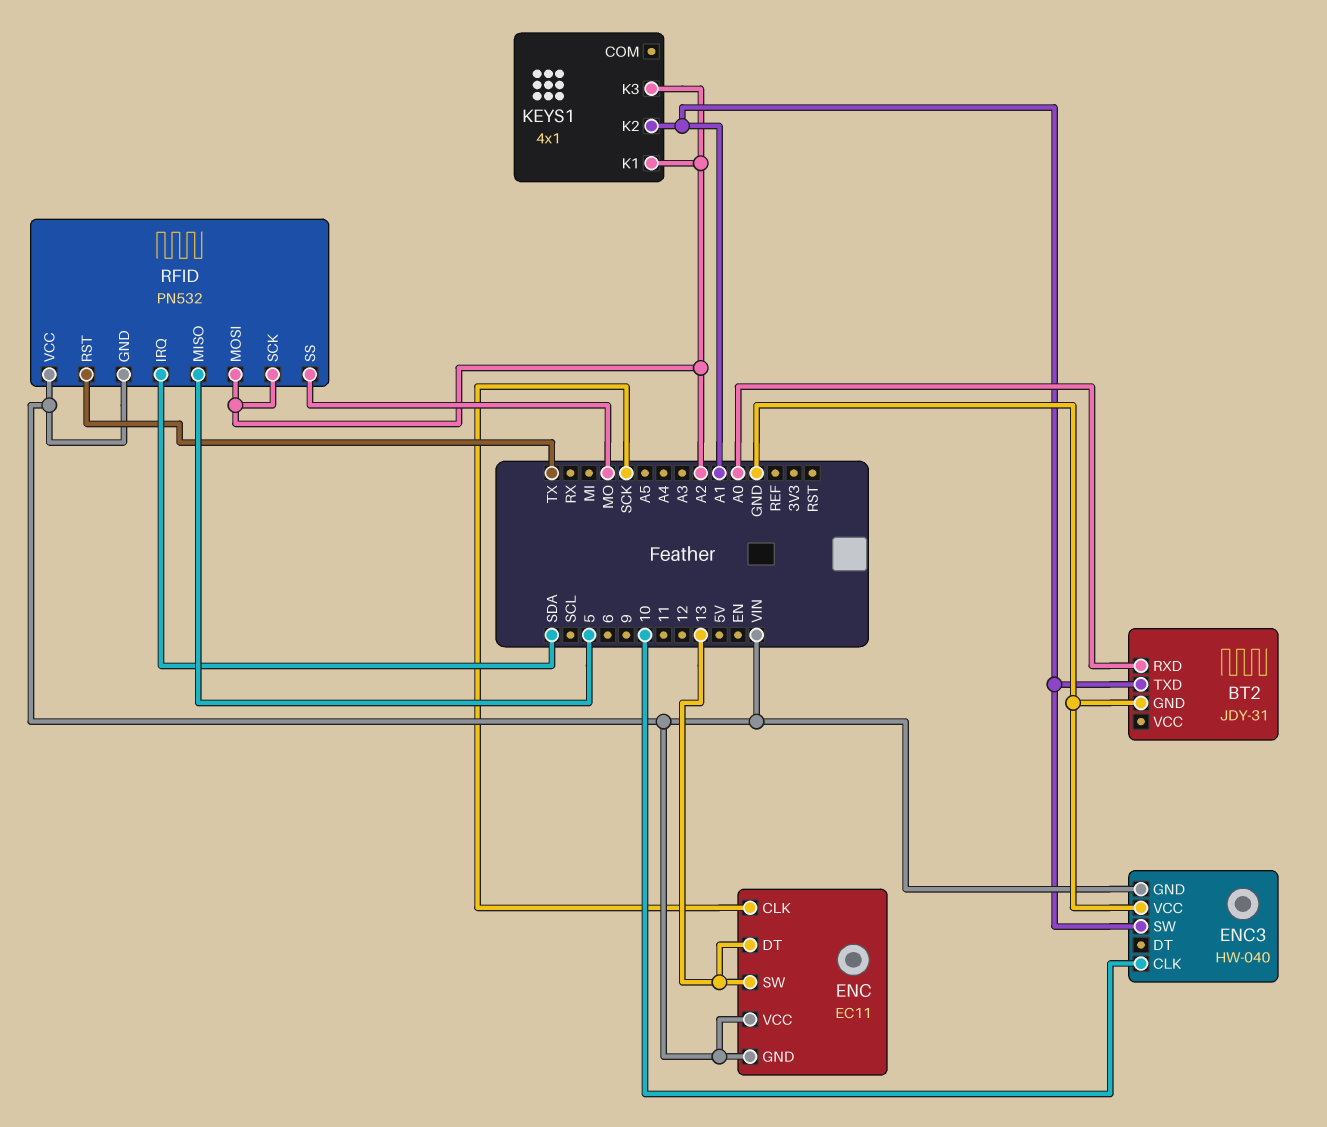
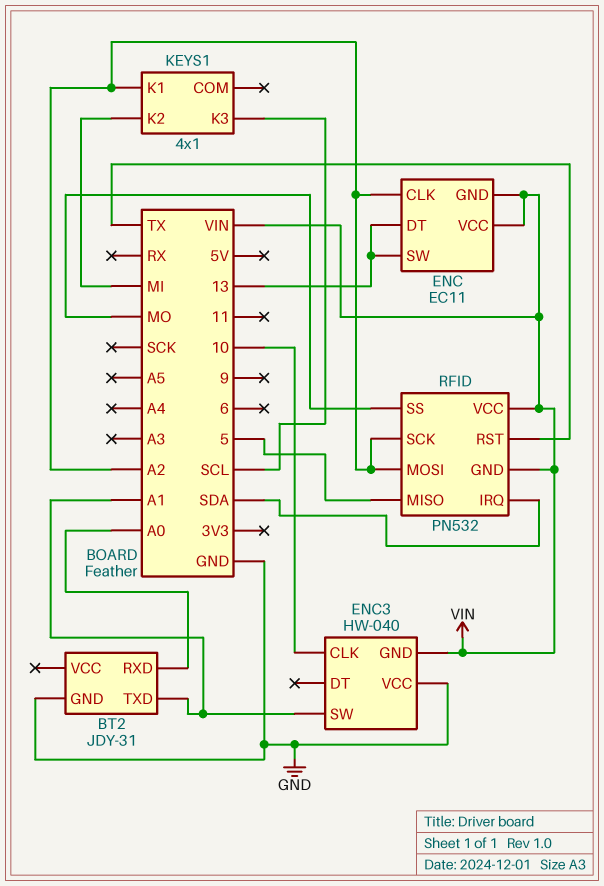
ENC pin CLK: SCK -> A2
KEYS1 pin K2: A1 -> MI
KEYS1 pin K3: A2 -> SCL

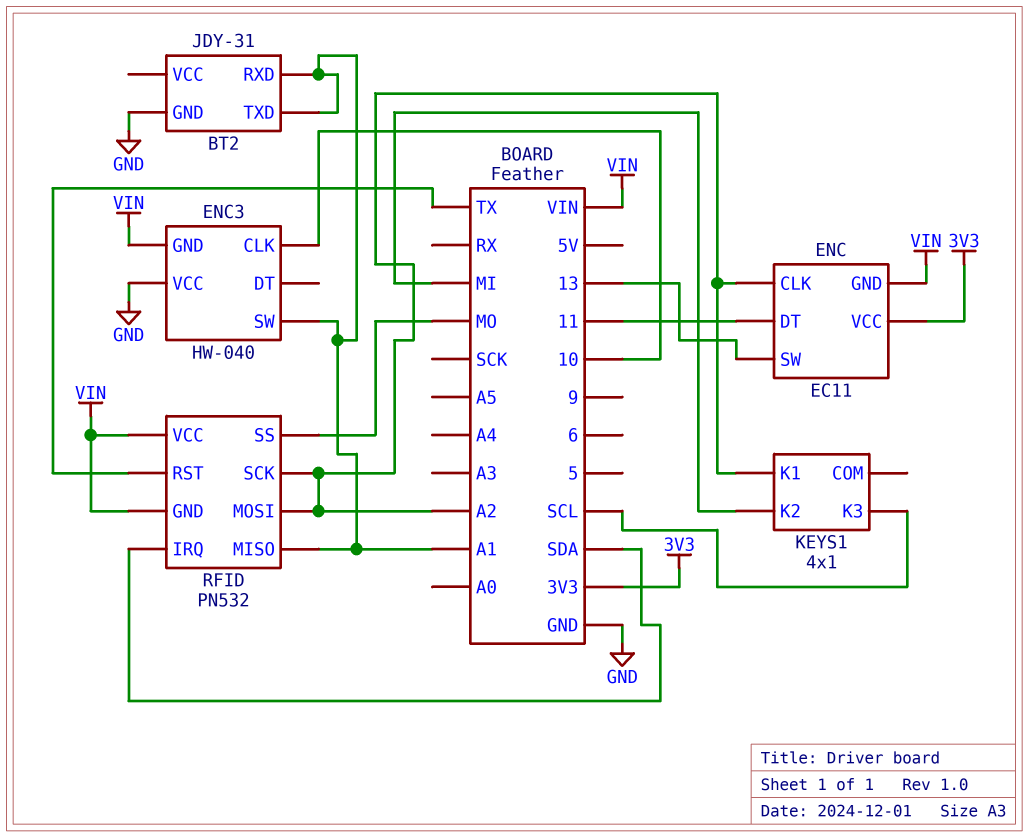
BT2 pin RXD: A0 -> A1
ENC pin DT: 13 -> 11
ENC pin VCC: VIN -> 3V3
RFID pin MISO: 5 -> A1

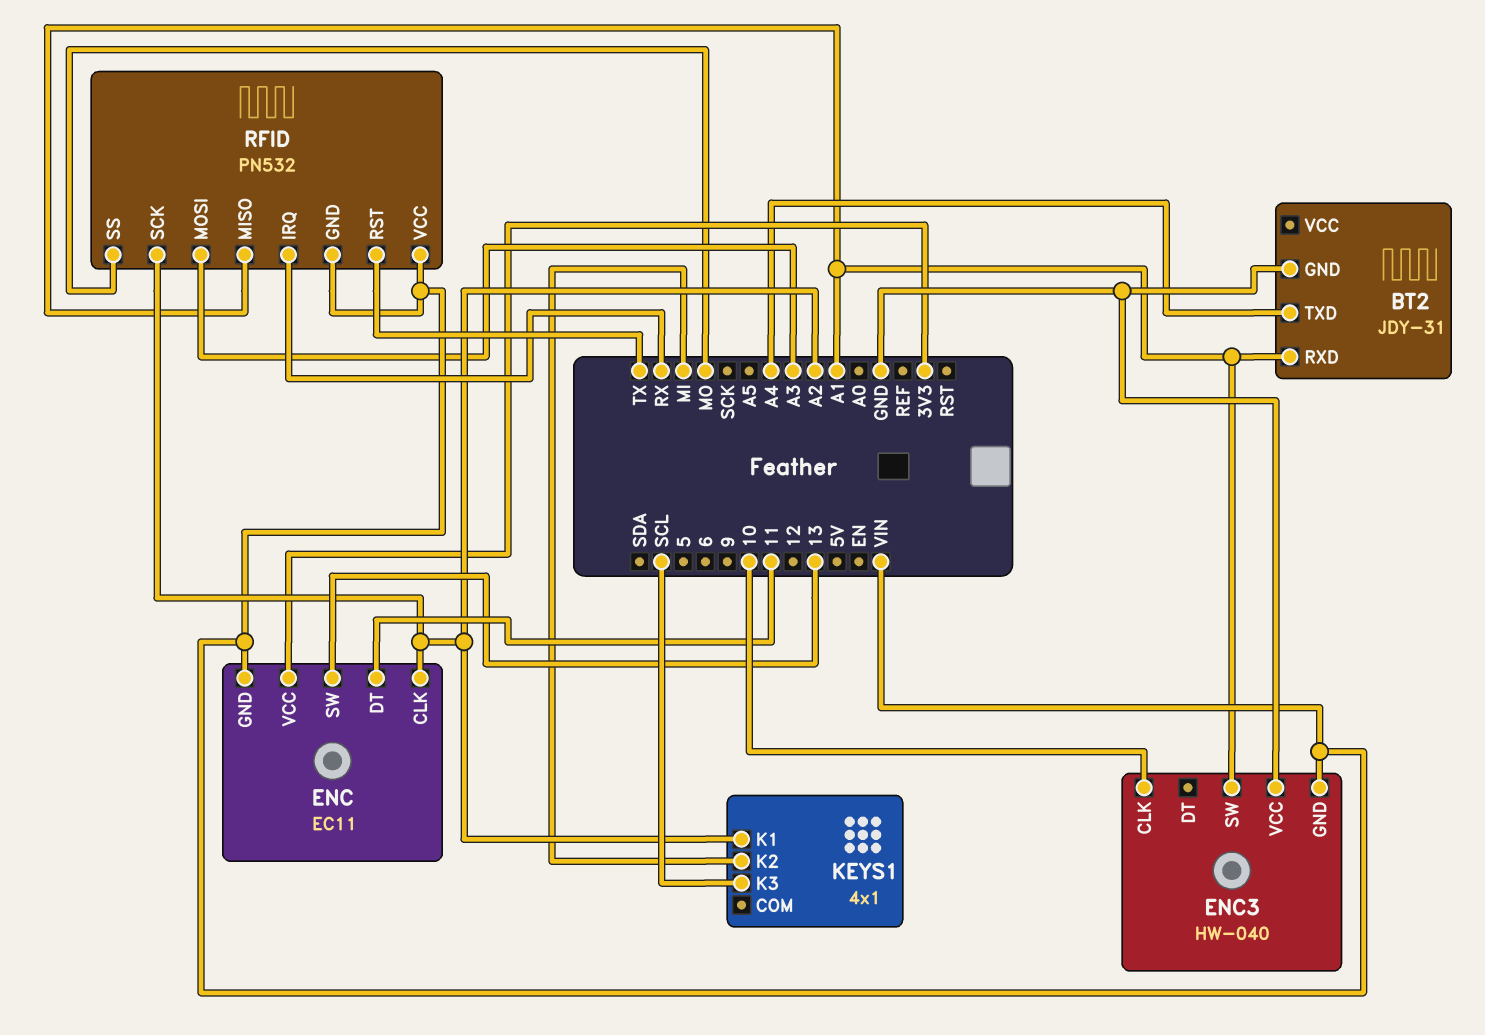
BT2 pin TXD: A1 -> A4
RFID pin IRQ: SDA -> RX
RFID pin MOSI: A2 -> A3

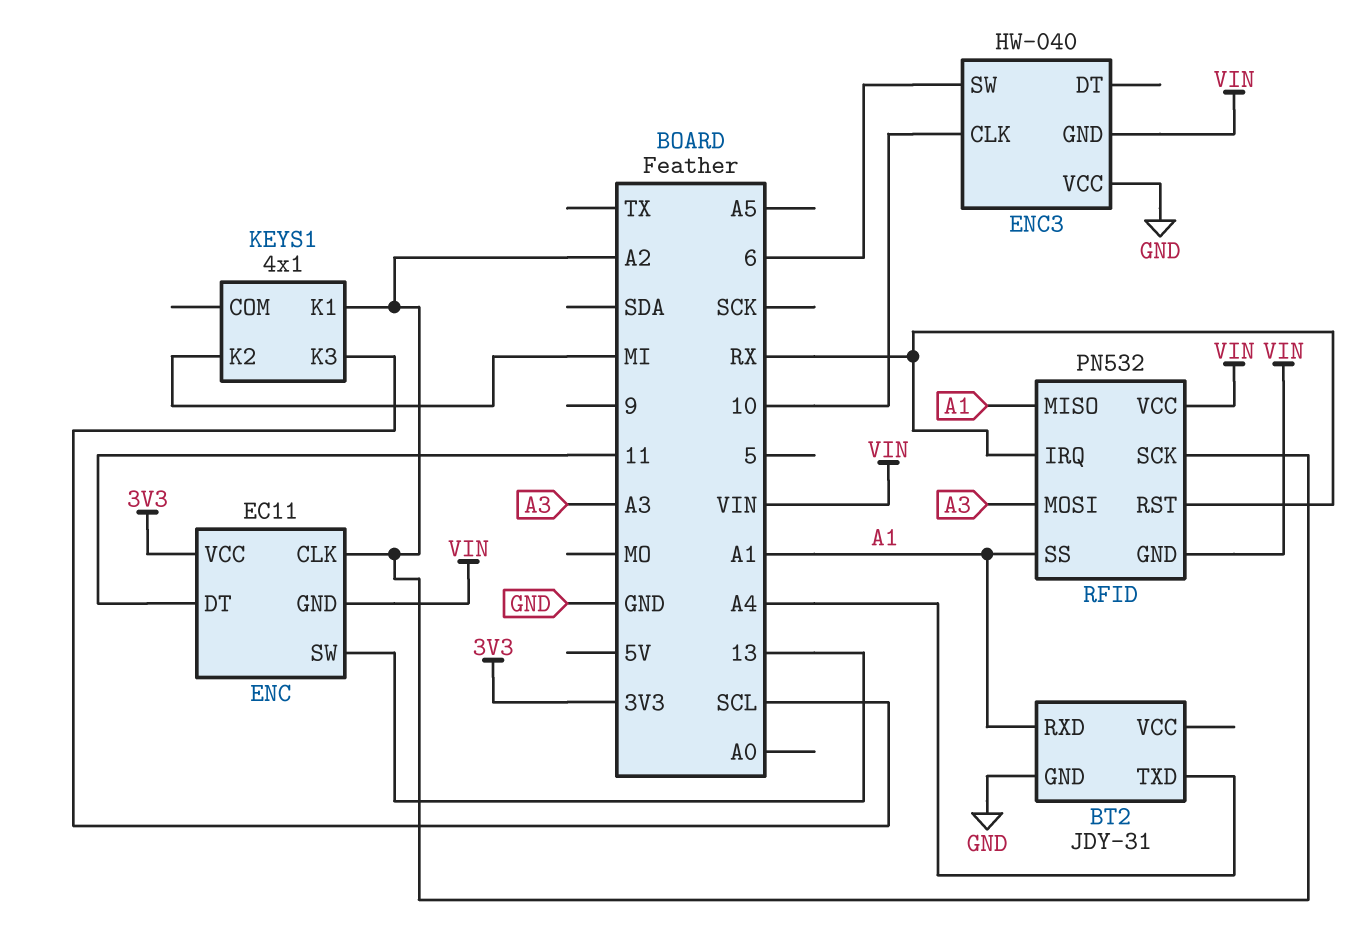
ENC3 pin SW: A1 -> 6
RFID pin RST: TX -> RX
RFID pin SS: MO -> A1

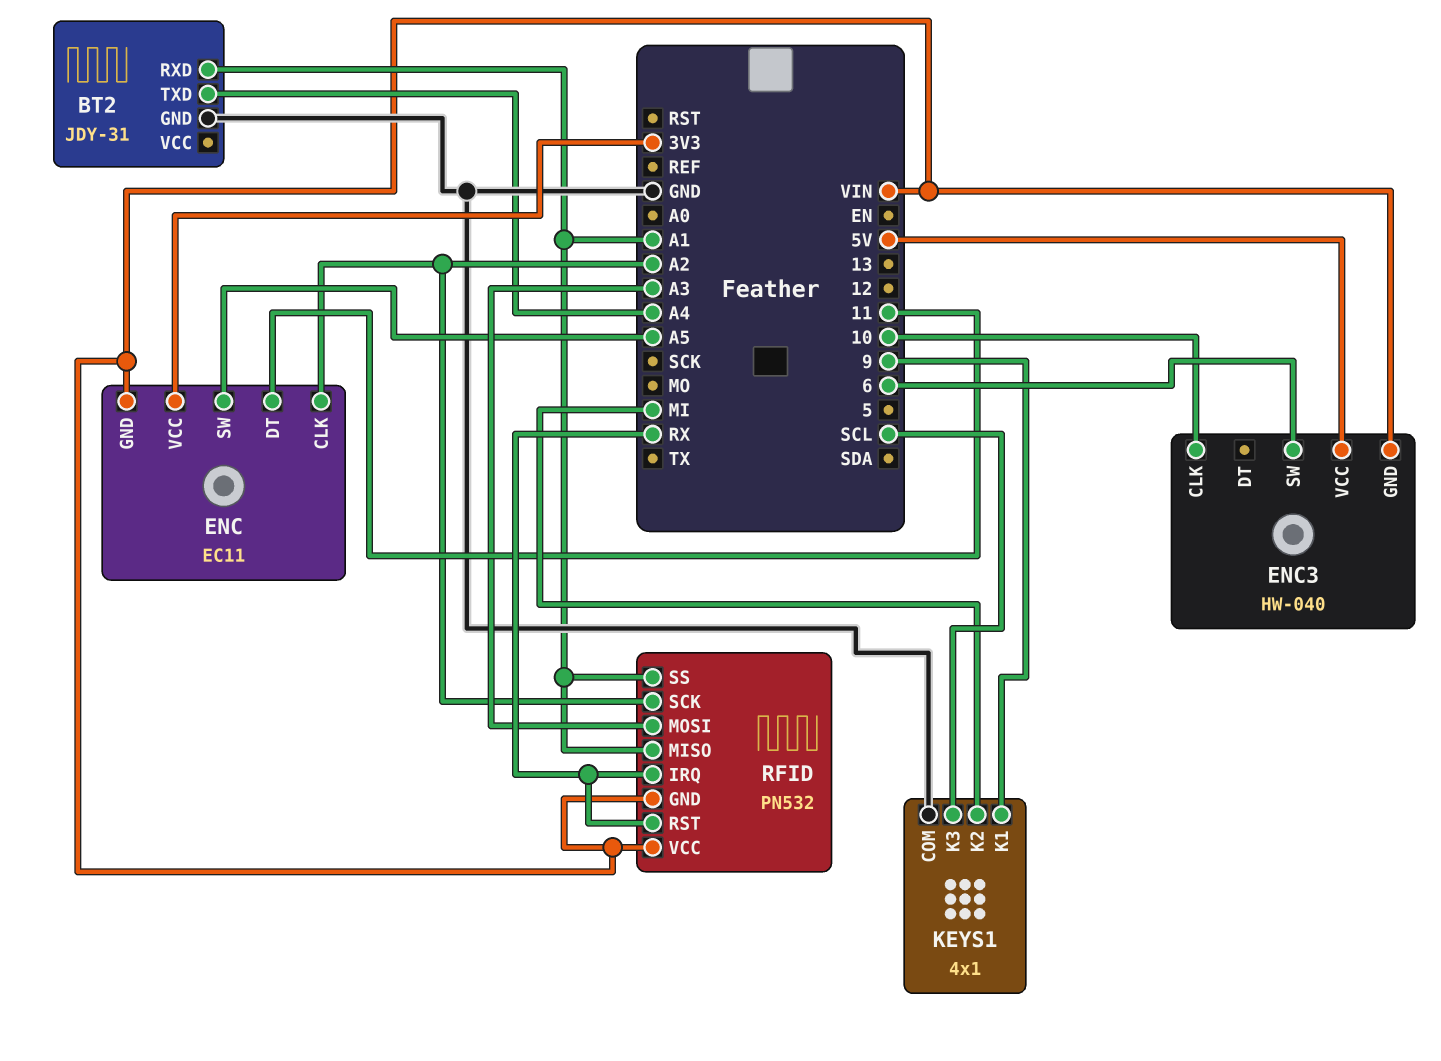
ENC pin SW: 13 -> A5
ENC3 pin VCC: GND -> 5V
KEYS1 pin COM: none -> GND
KEYS1 pin K1: A2 -> 9

